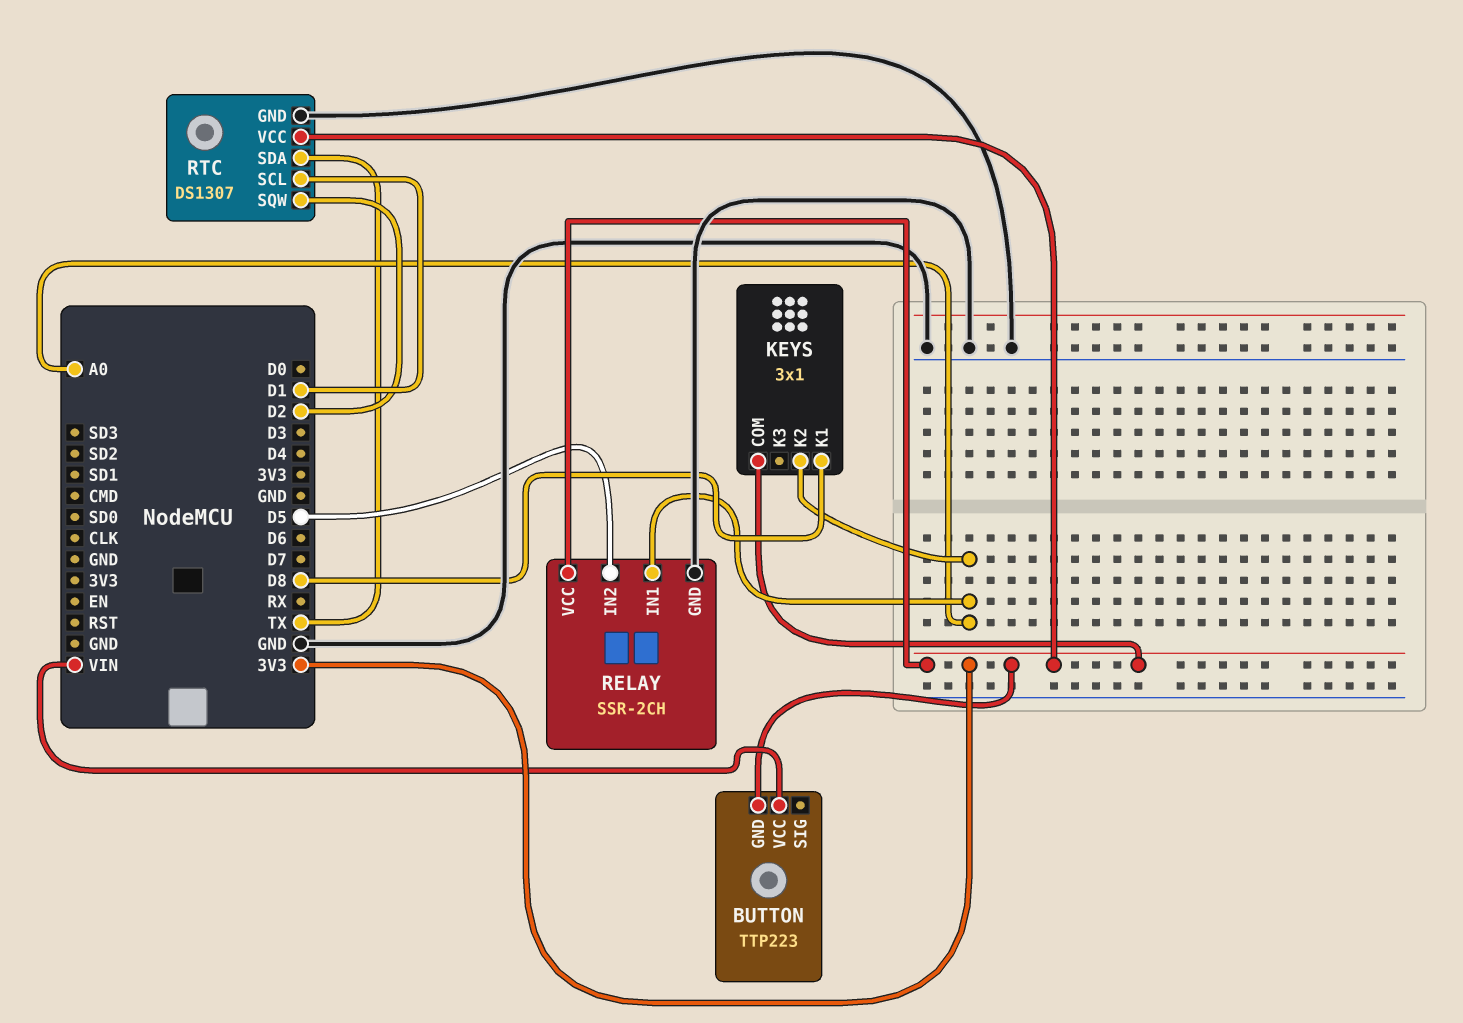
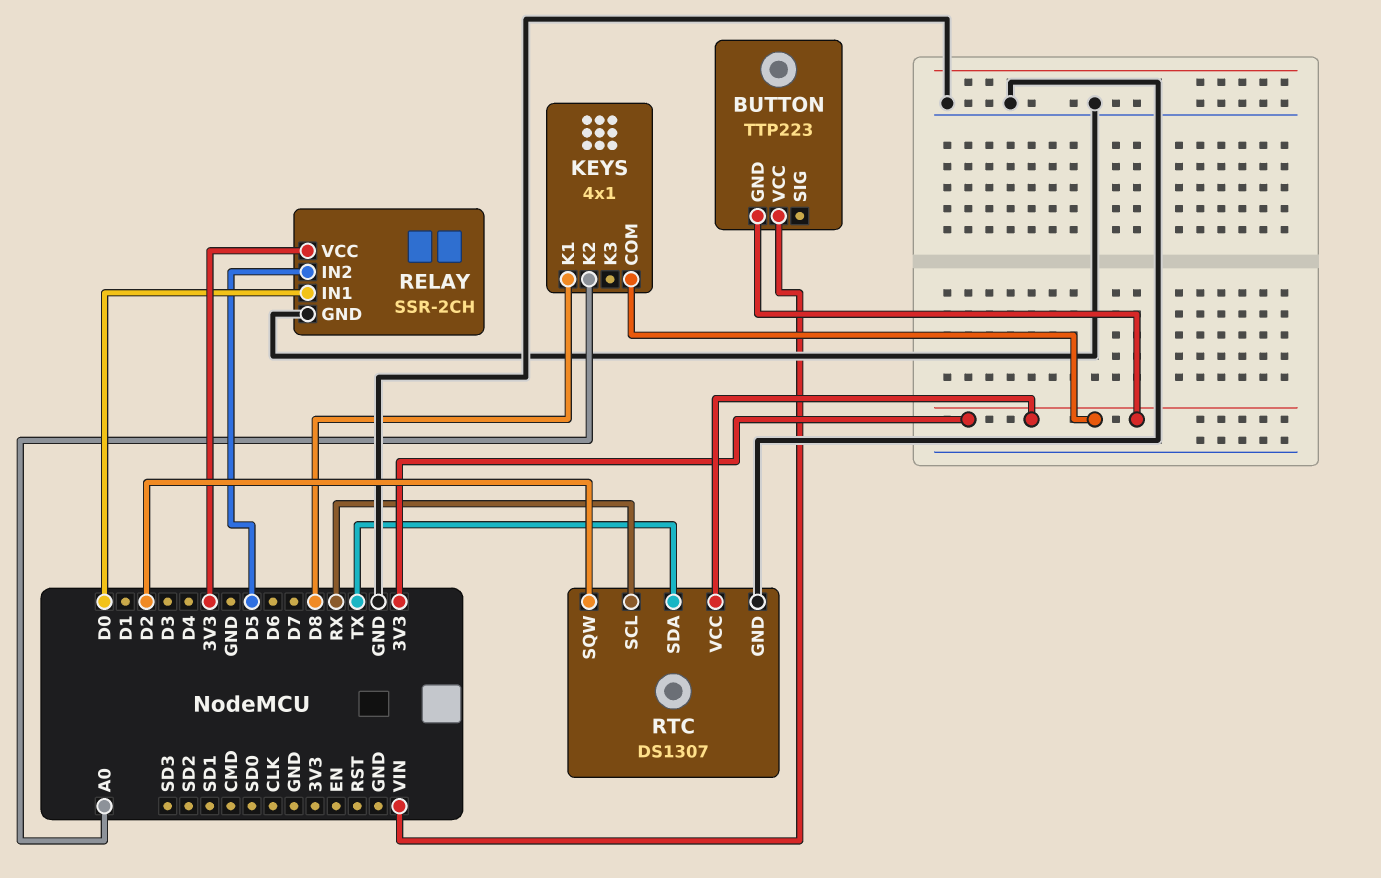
KEYS: 3x1 -> 4x1
RELAY pin IN1: A0 -> D0
RTC pin SCL: D1 -> RX

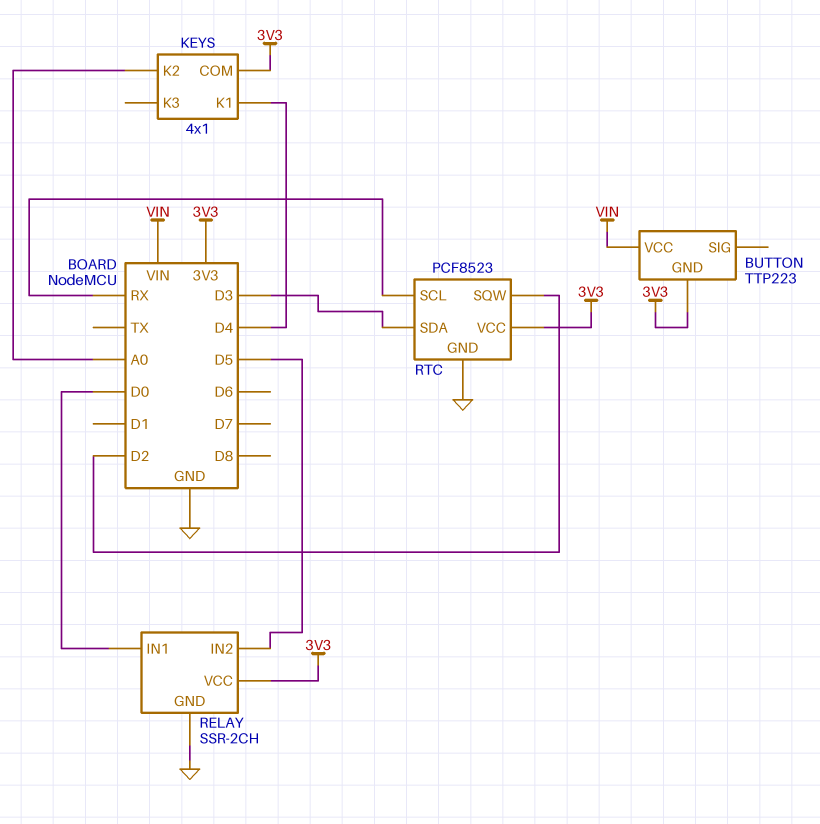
KEYS pin K1: D8 -> D4
RTC: DS1307 -> PCF8523
RTC pin SDA: TX -> D3

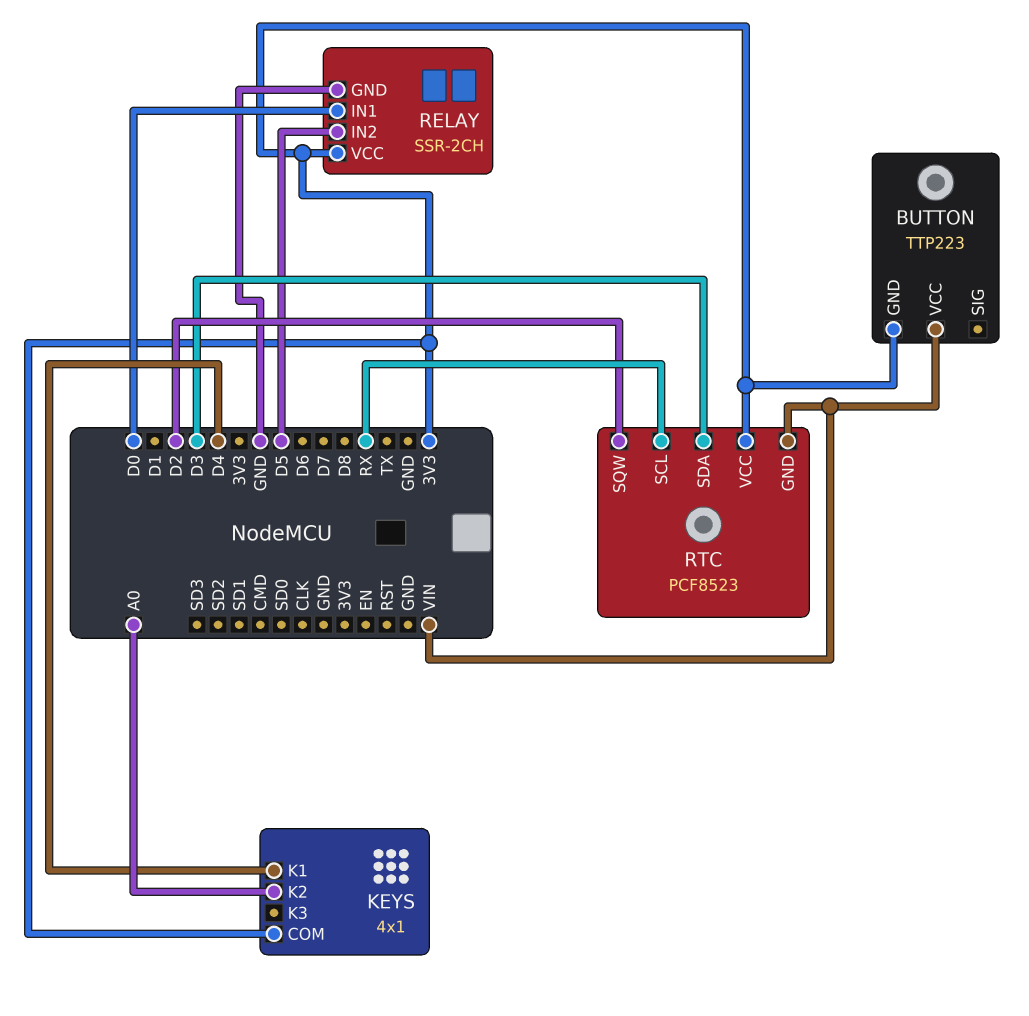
RTC pin GND: GND -> VIN

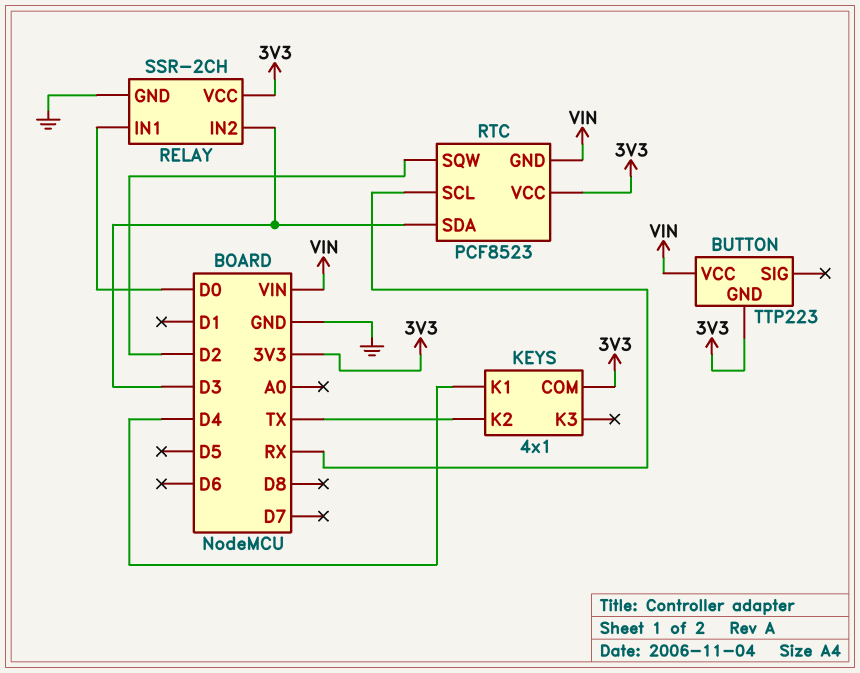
KEYS pin K2: A0 -> TX
RELAY pin IN2: D5 -> D3

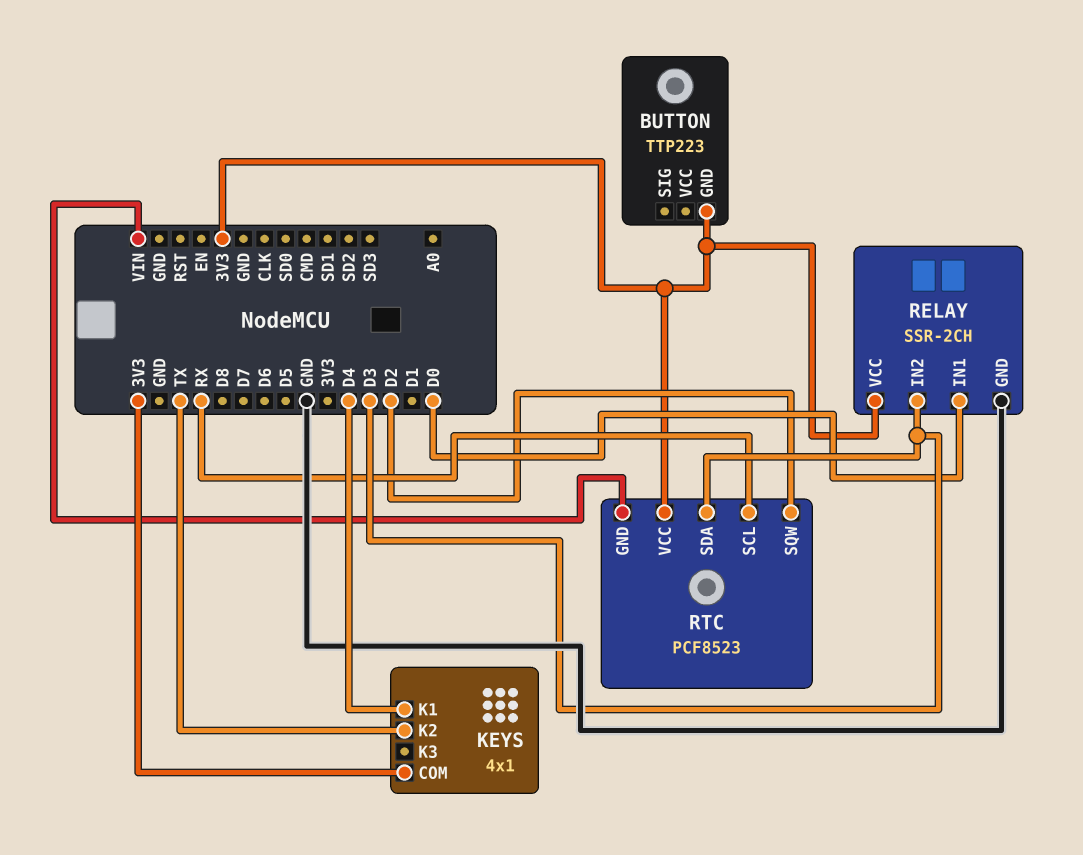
BUTTON pin VCC: VIN -> none

